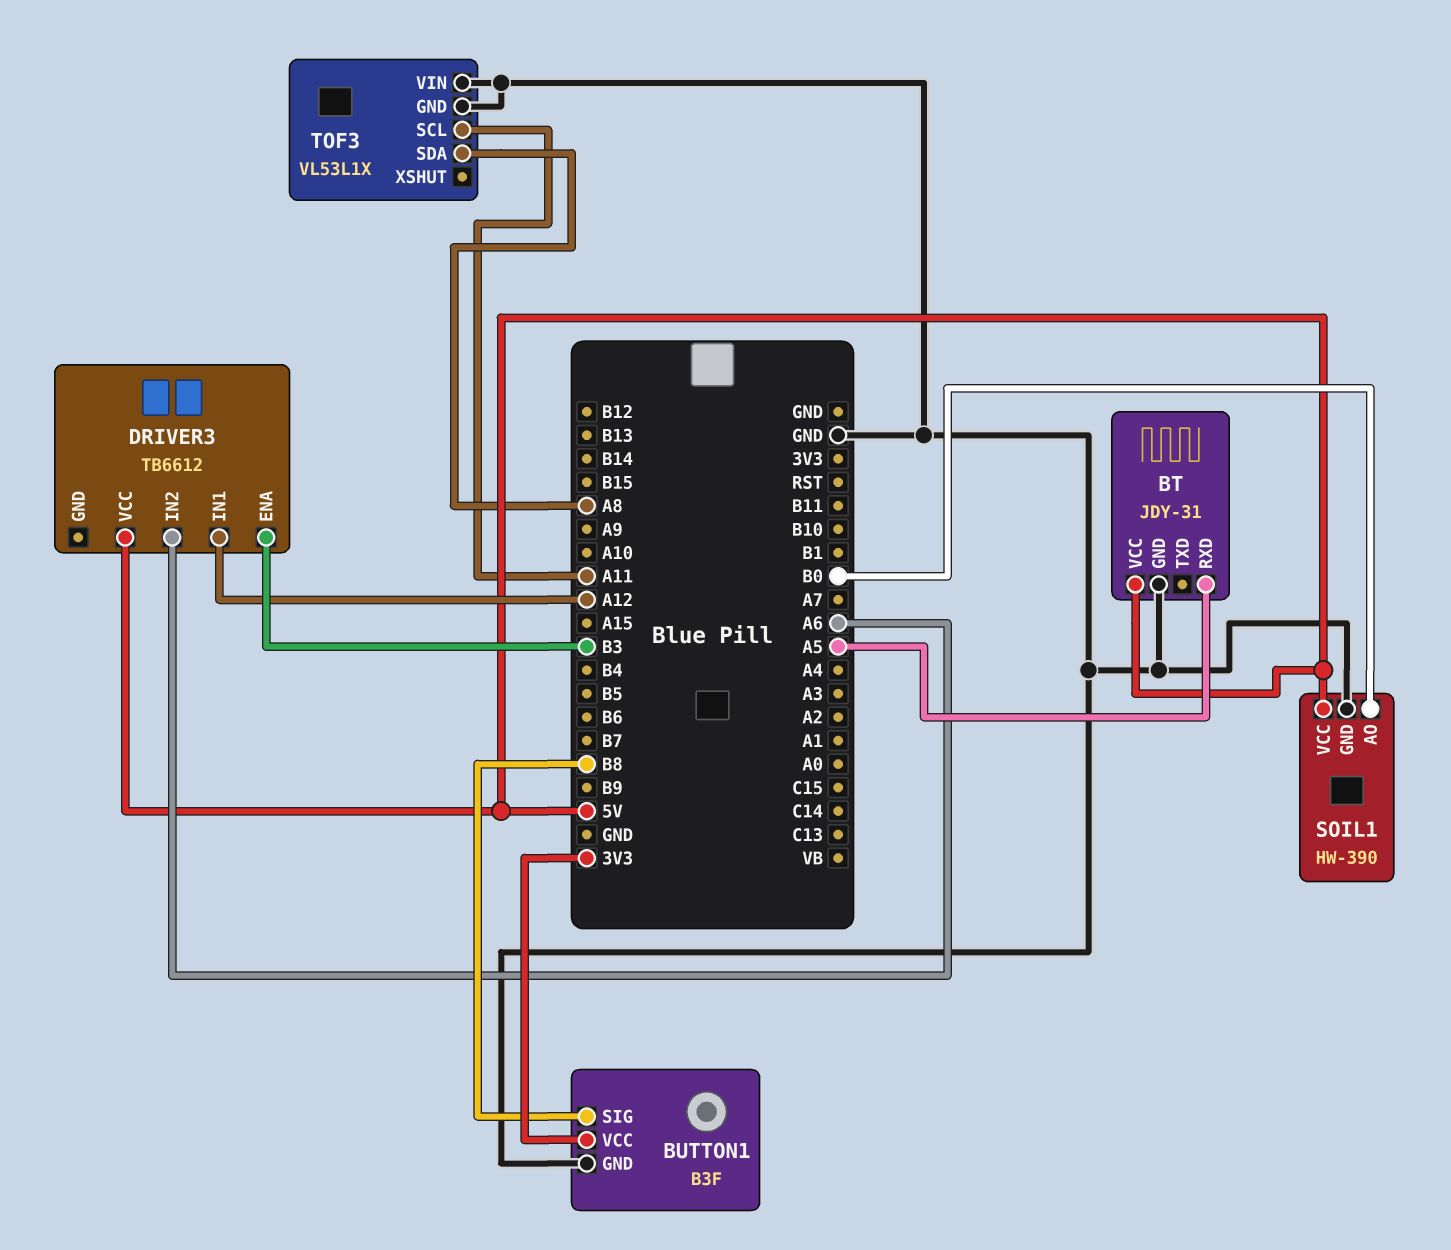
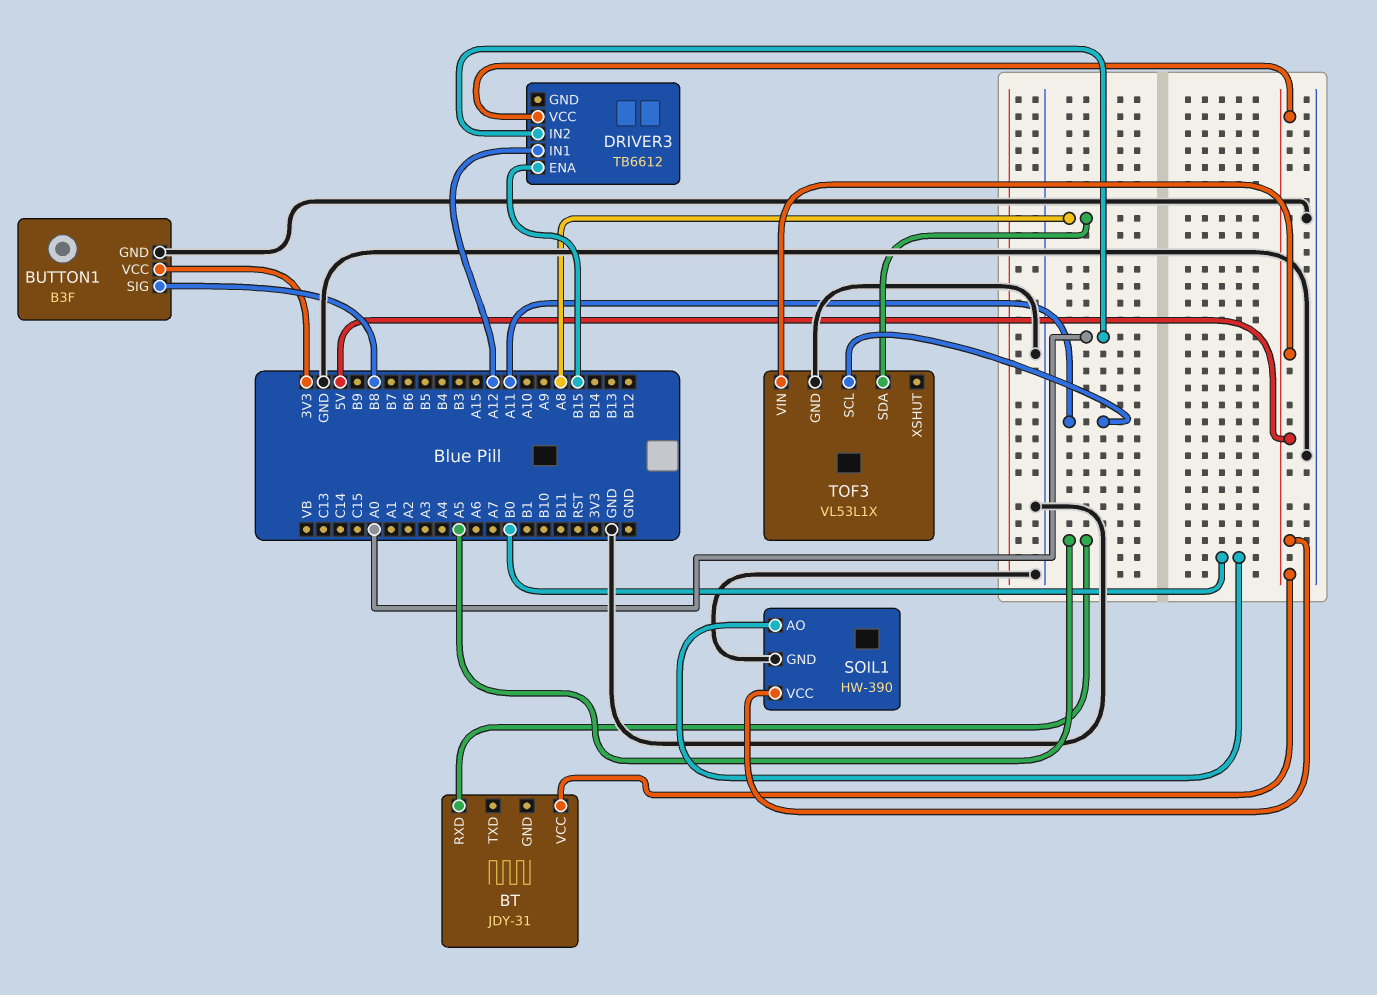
BT pin GND: GND -> none
DRIVER3 pin ENA: B3 -> B15
DRIVER3 pin IN2: A6 -> A0
TOF3 pin VIN: GND -> 5V

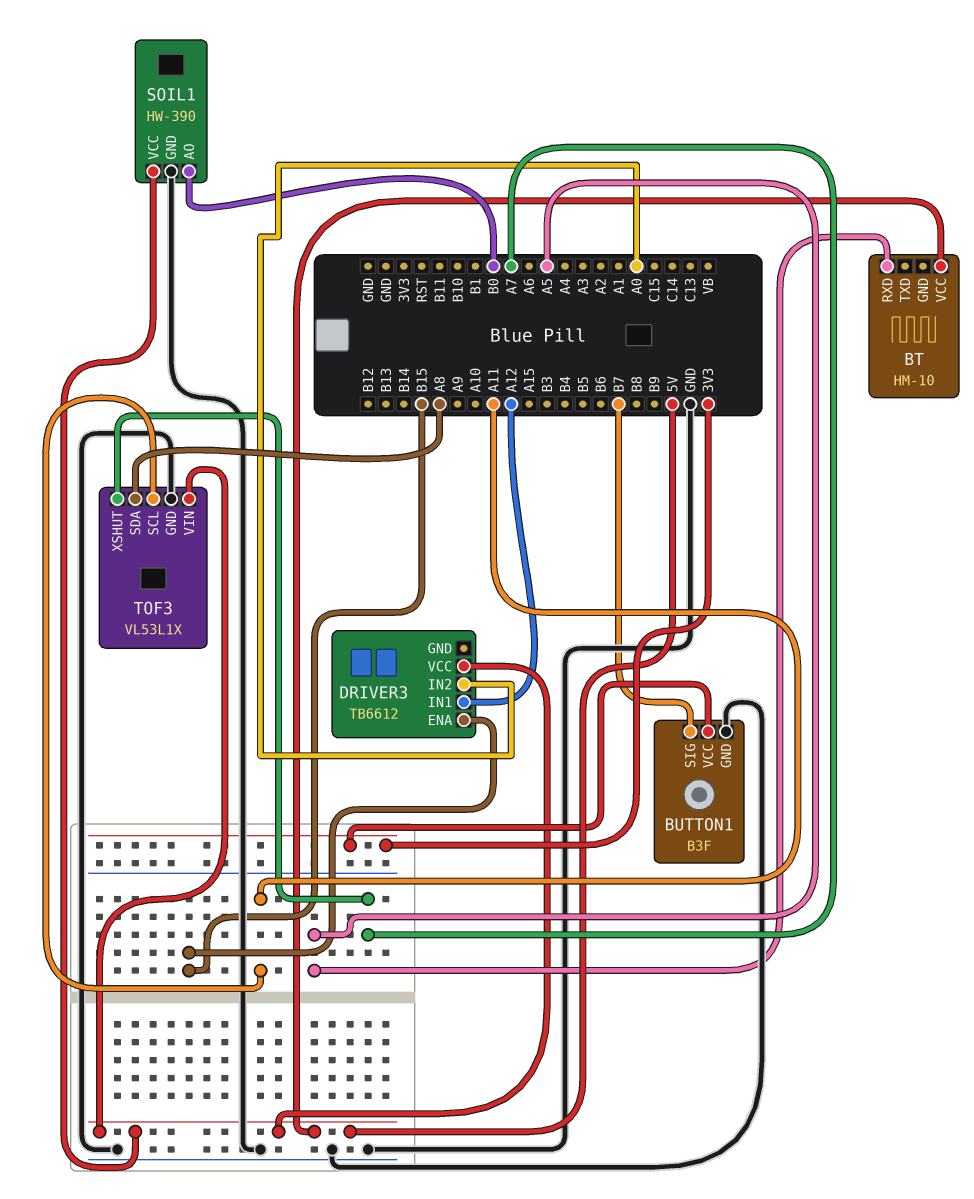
BT: JDY-31 -> HM-10
BUTTON1 pin SIG: B8 -> B7
TOF3 pin XSHUT: none -> A7

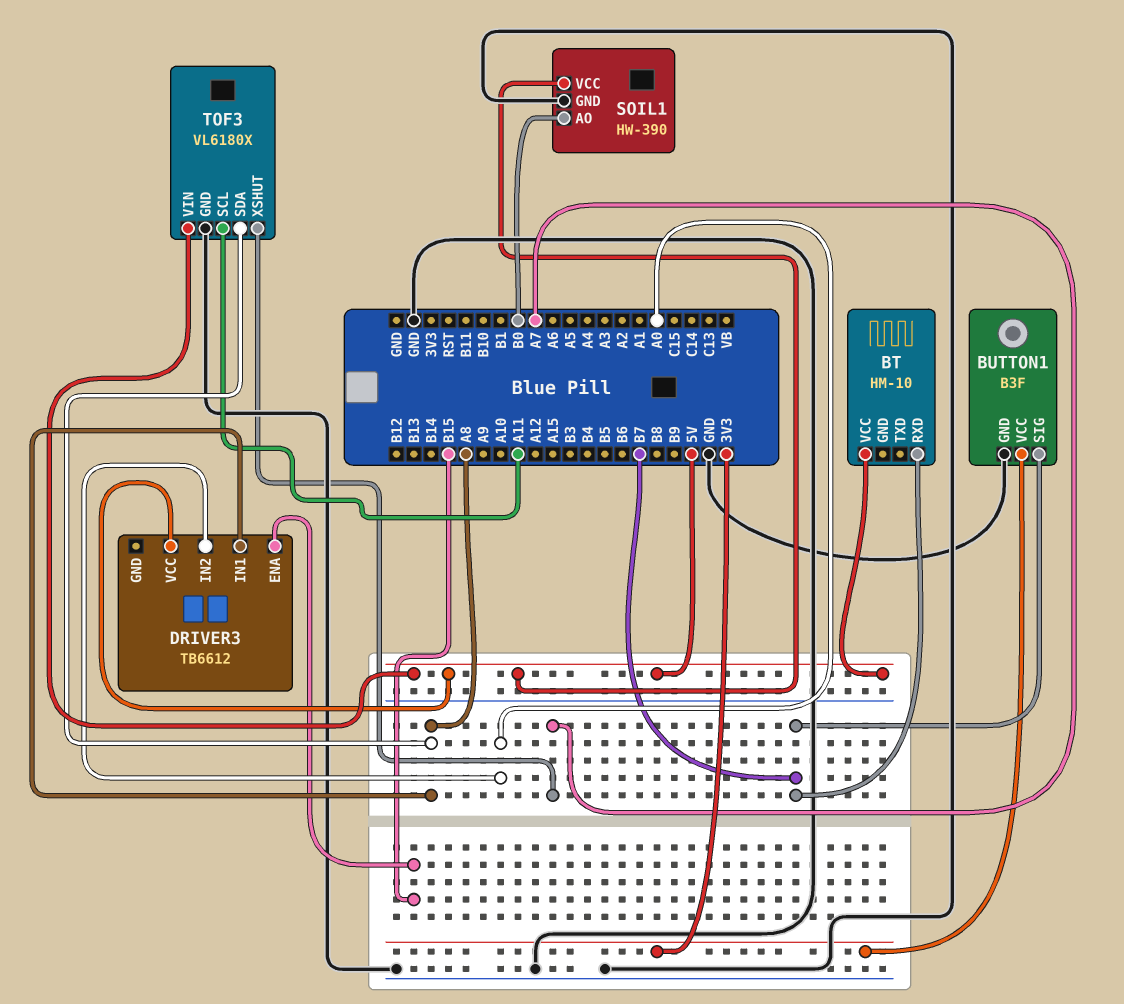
BT pin RXD: A5 -> B7
DRIVER3 pin IN1: A12 -> A8
TOF3: VL53L1X -> VL6180X

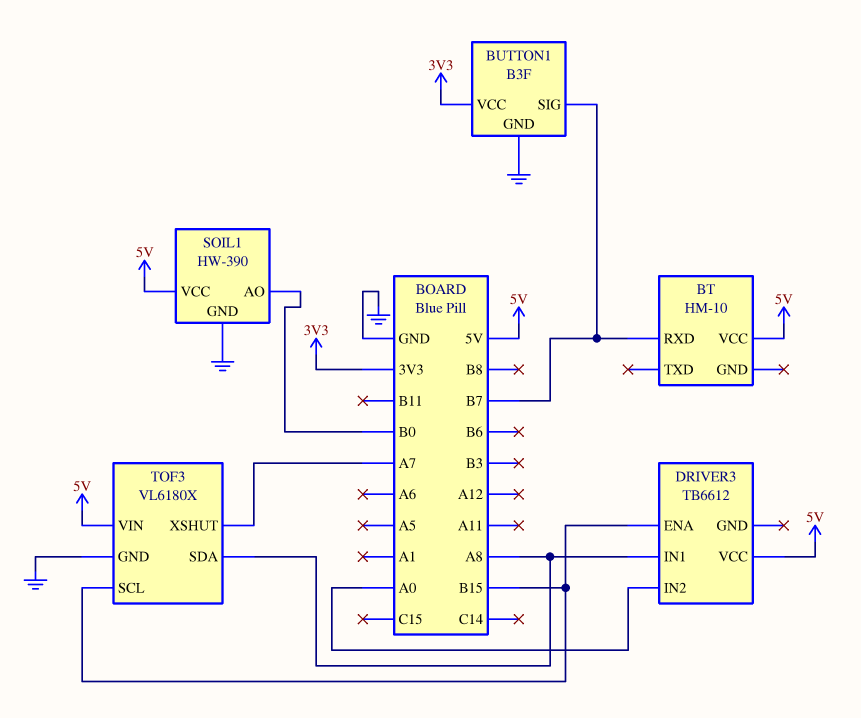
TOF3 pin SCL: A11 -> B15

